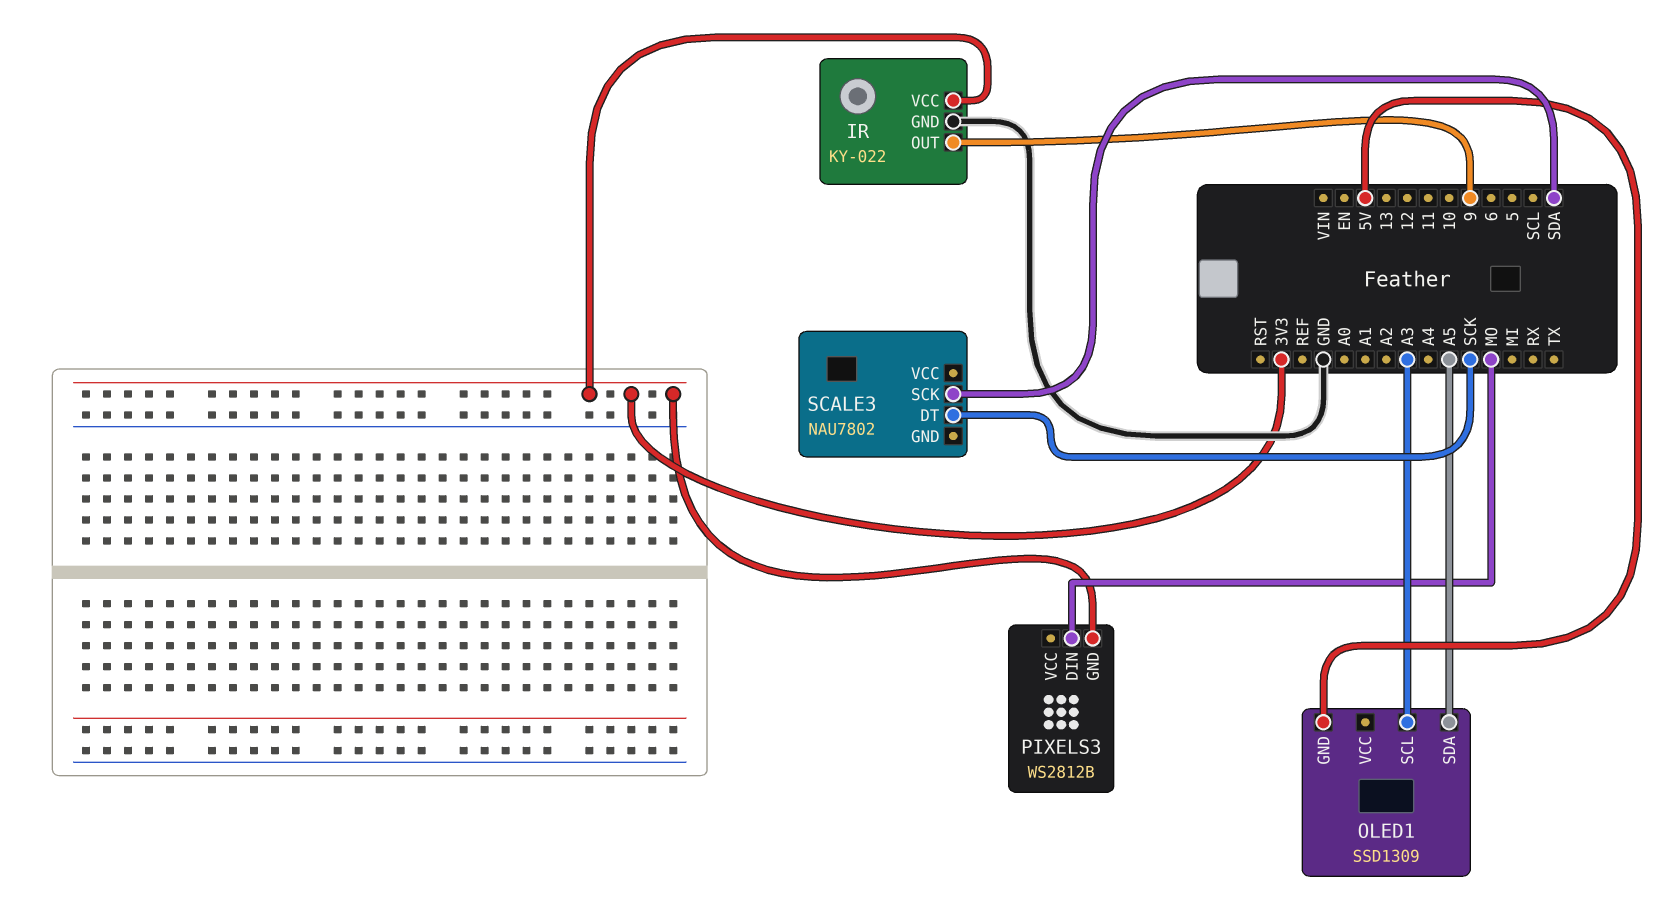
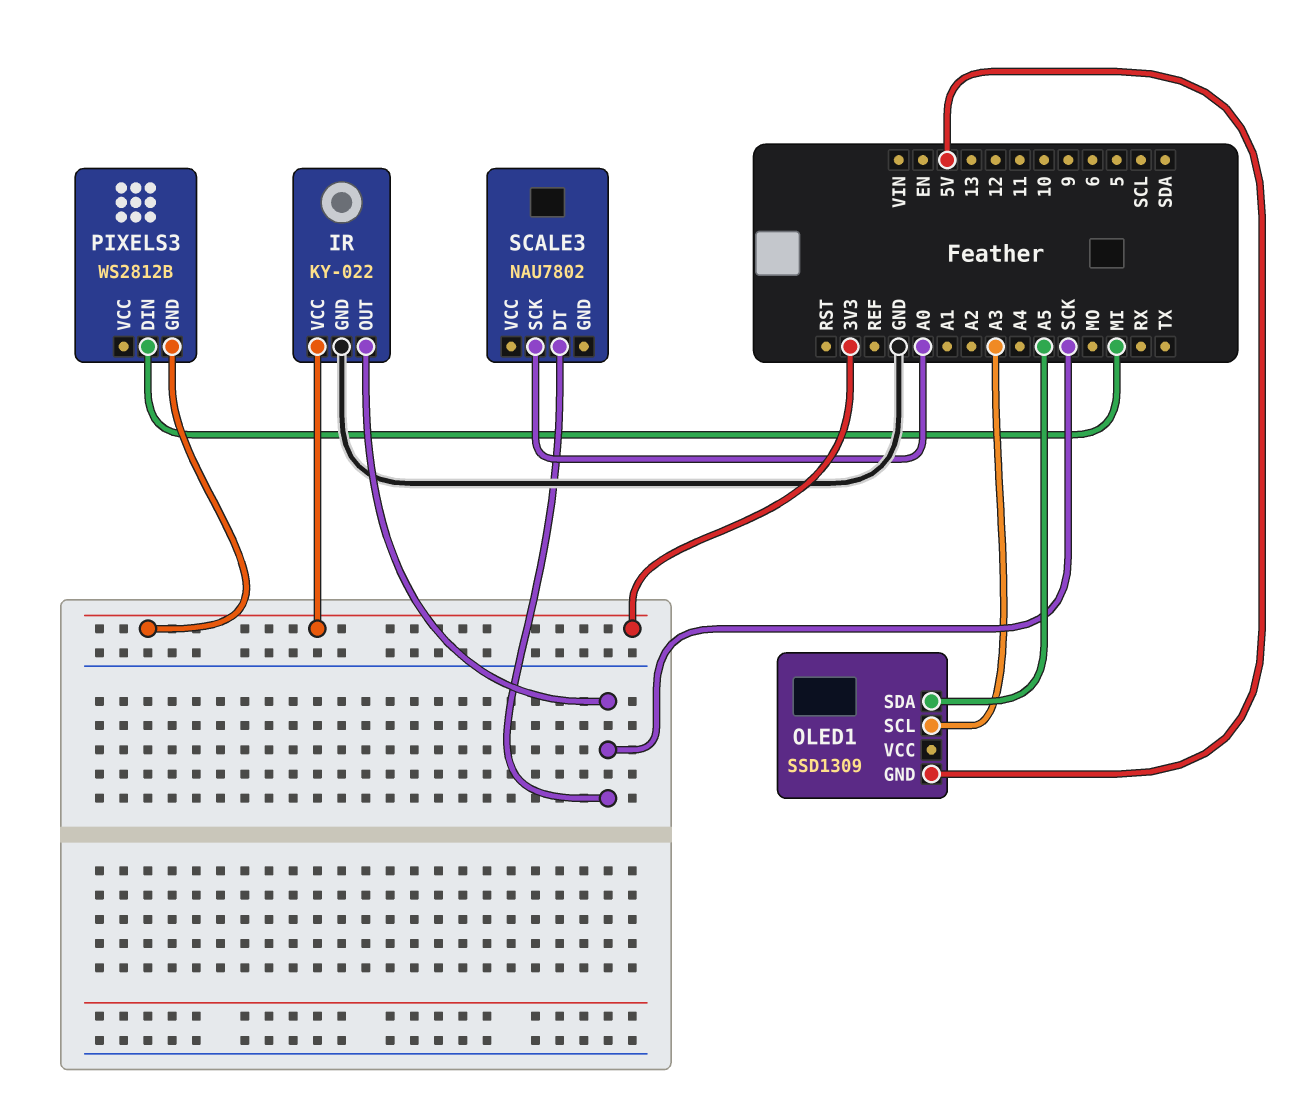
IR pin OUT: 9 -> SCK
PIXELS3 pin DIN: MO -> MI
SCALE3 pin SCK: SDA -> A0

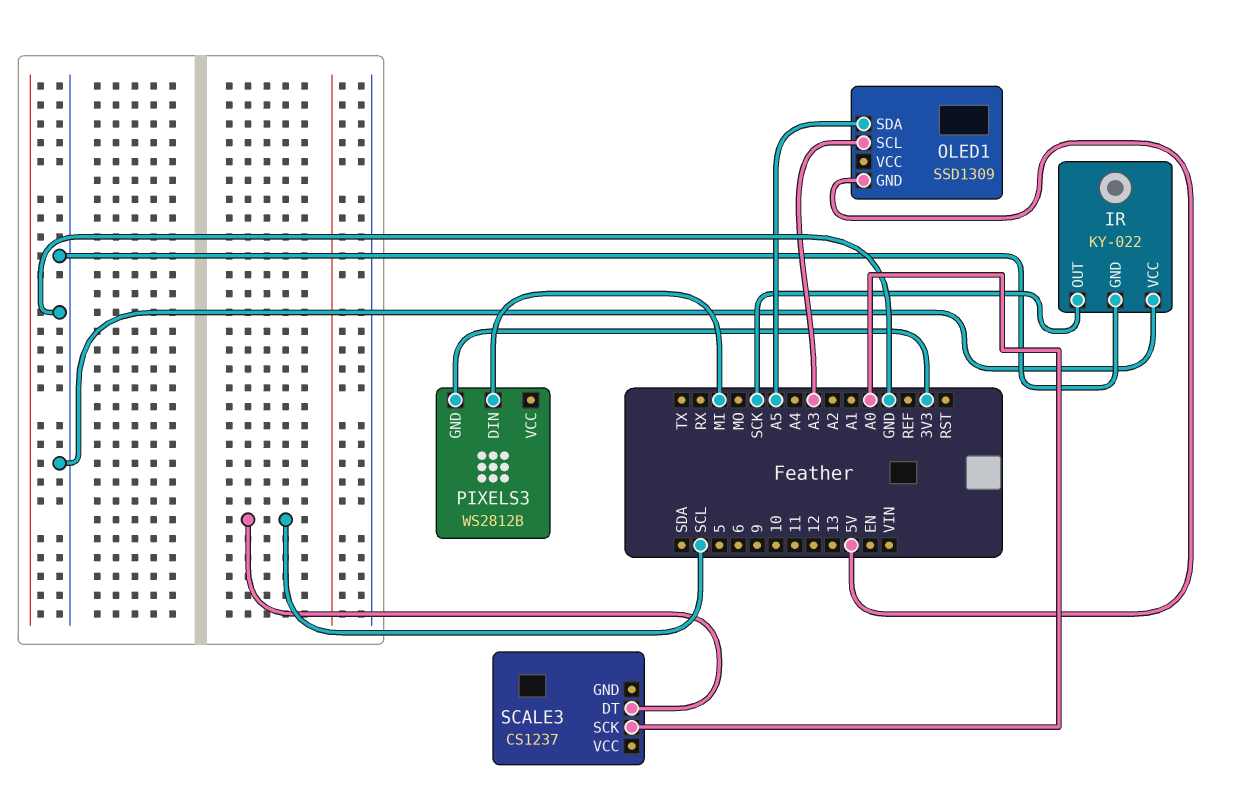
IR pin VCC: 3V3 -> GND
SCALE3: NAU7802 -> CS1237
SCALE3 pin DT: SCK -> SCL

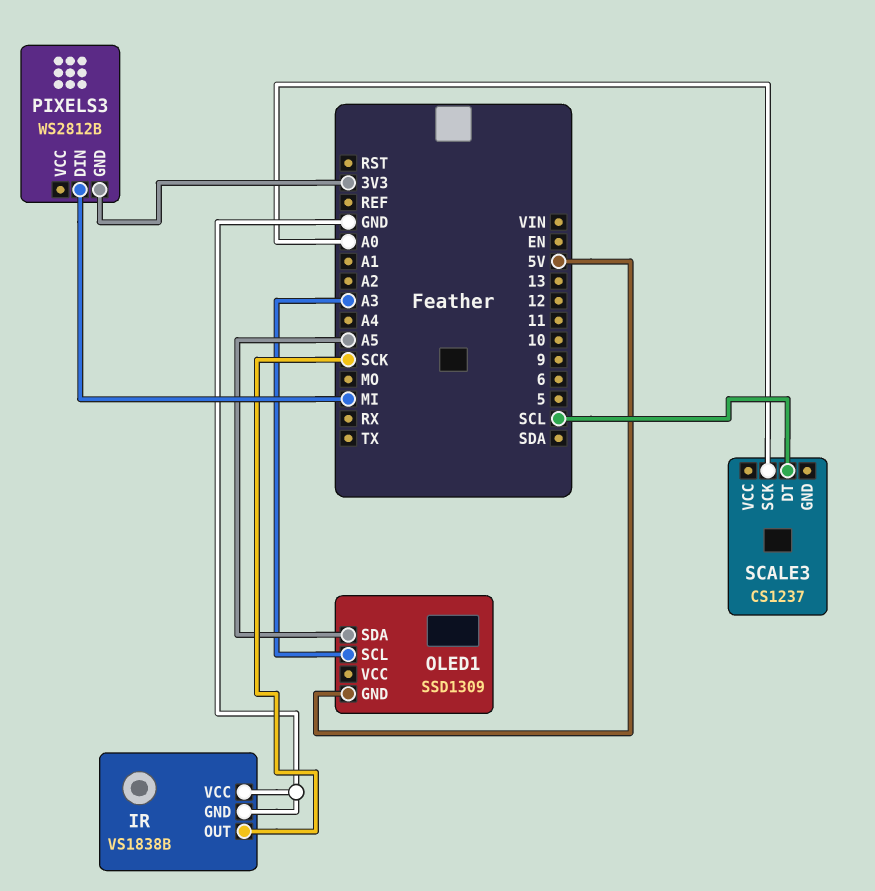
IR: KY-022 -> VS1838B

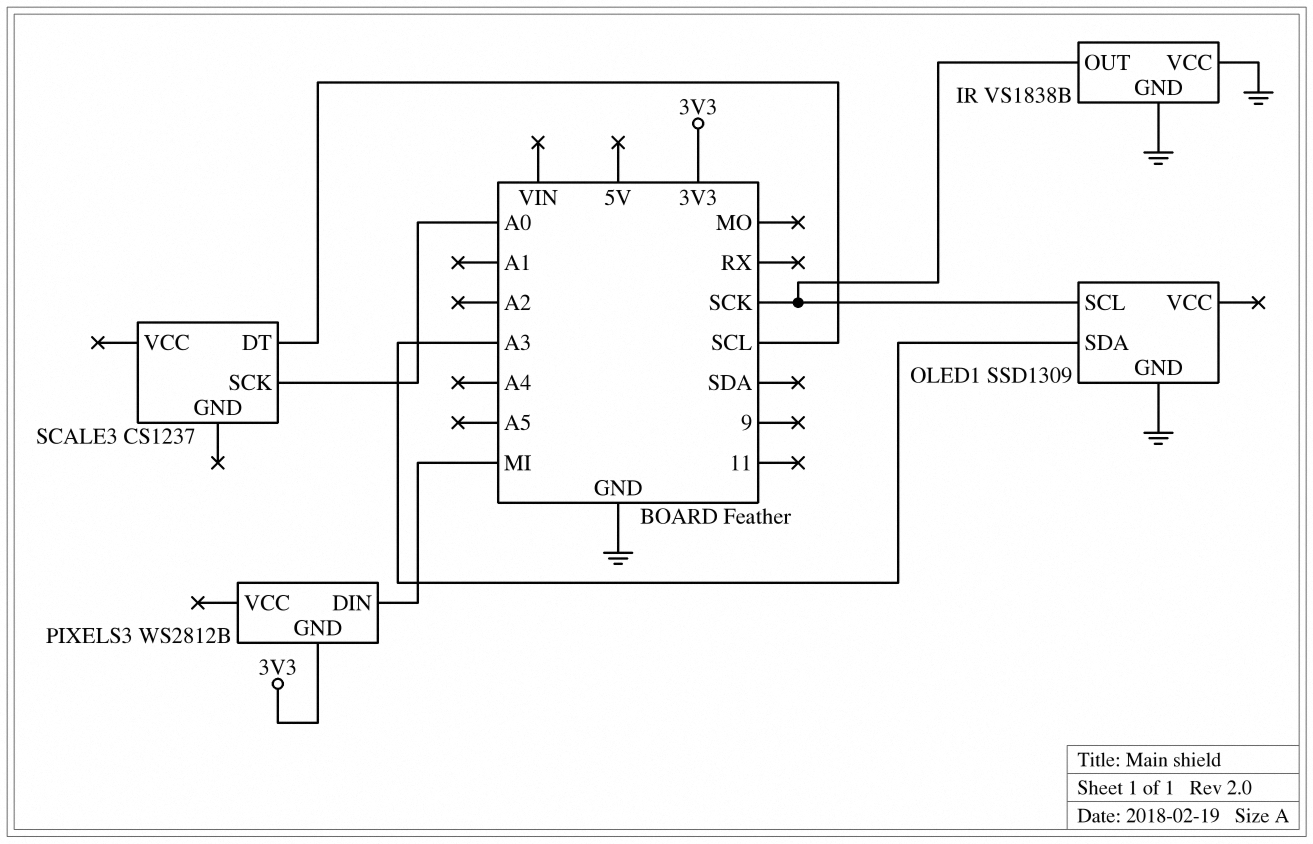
OLED1 pin GND: 5V -> GND
OLED1 pin SCL: A3 -> SCK
OLED1 pin SDA: A5 -> A3

